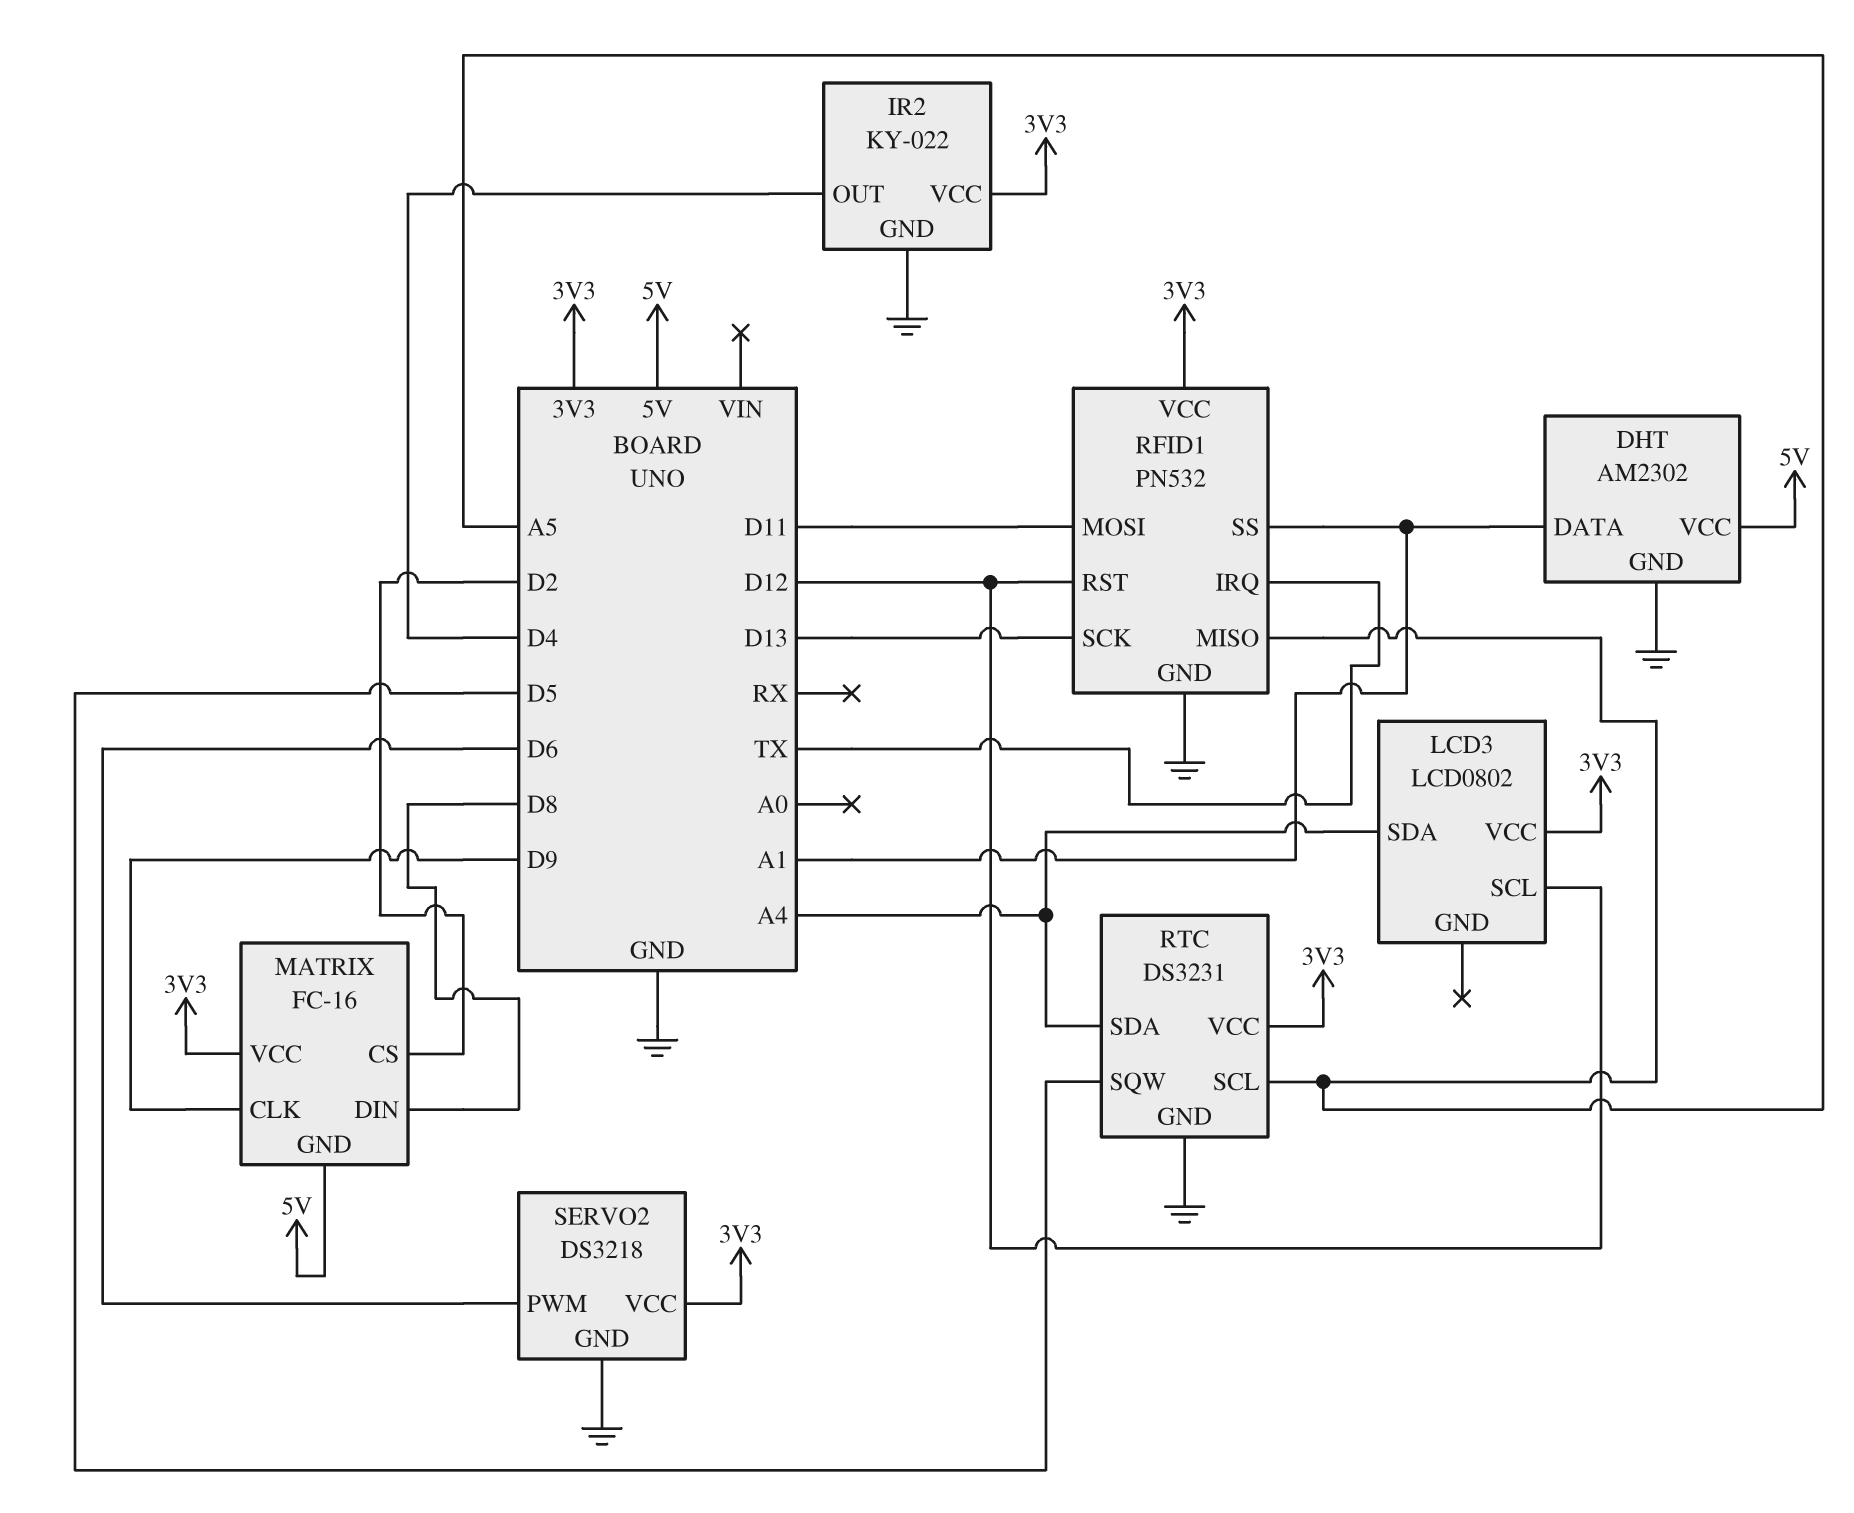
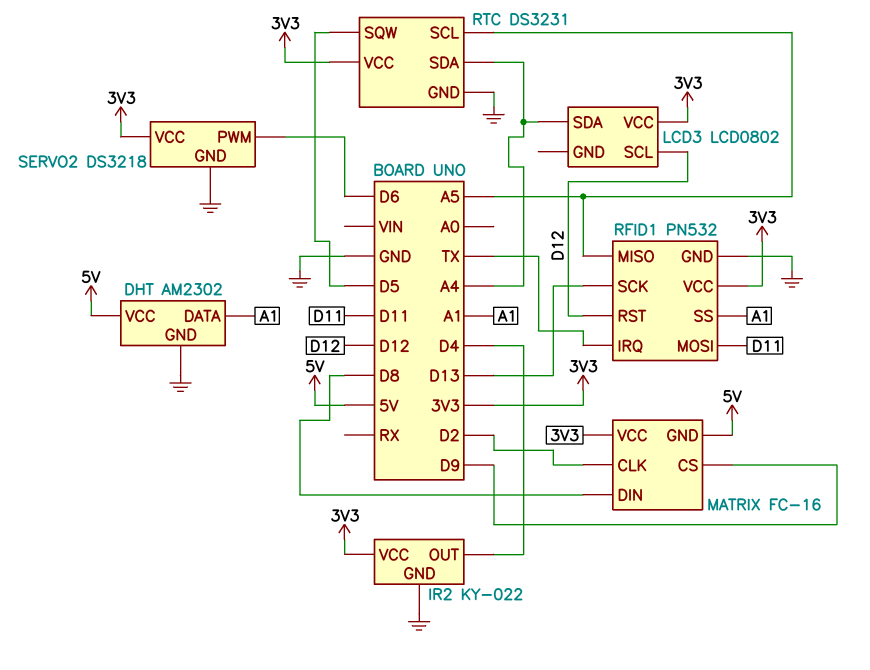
MATRIX pin CLK: D9 -> D2
MATRIX pin CS: D2 -> D9

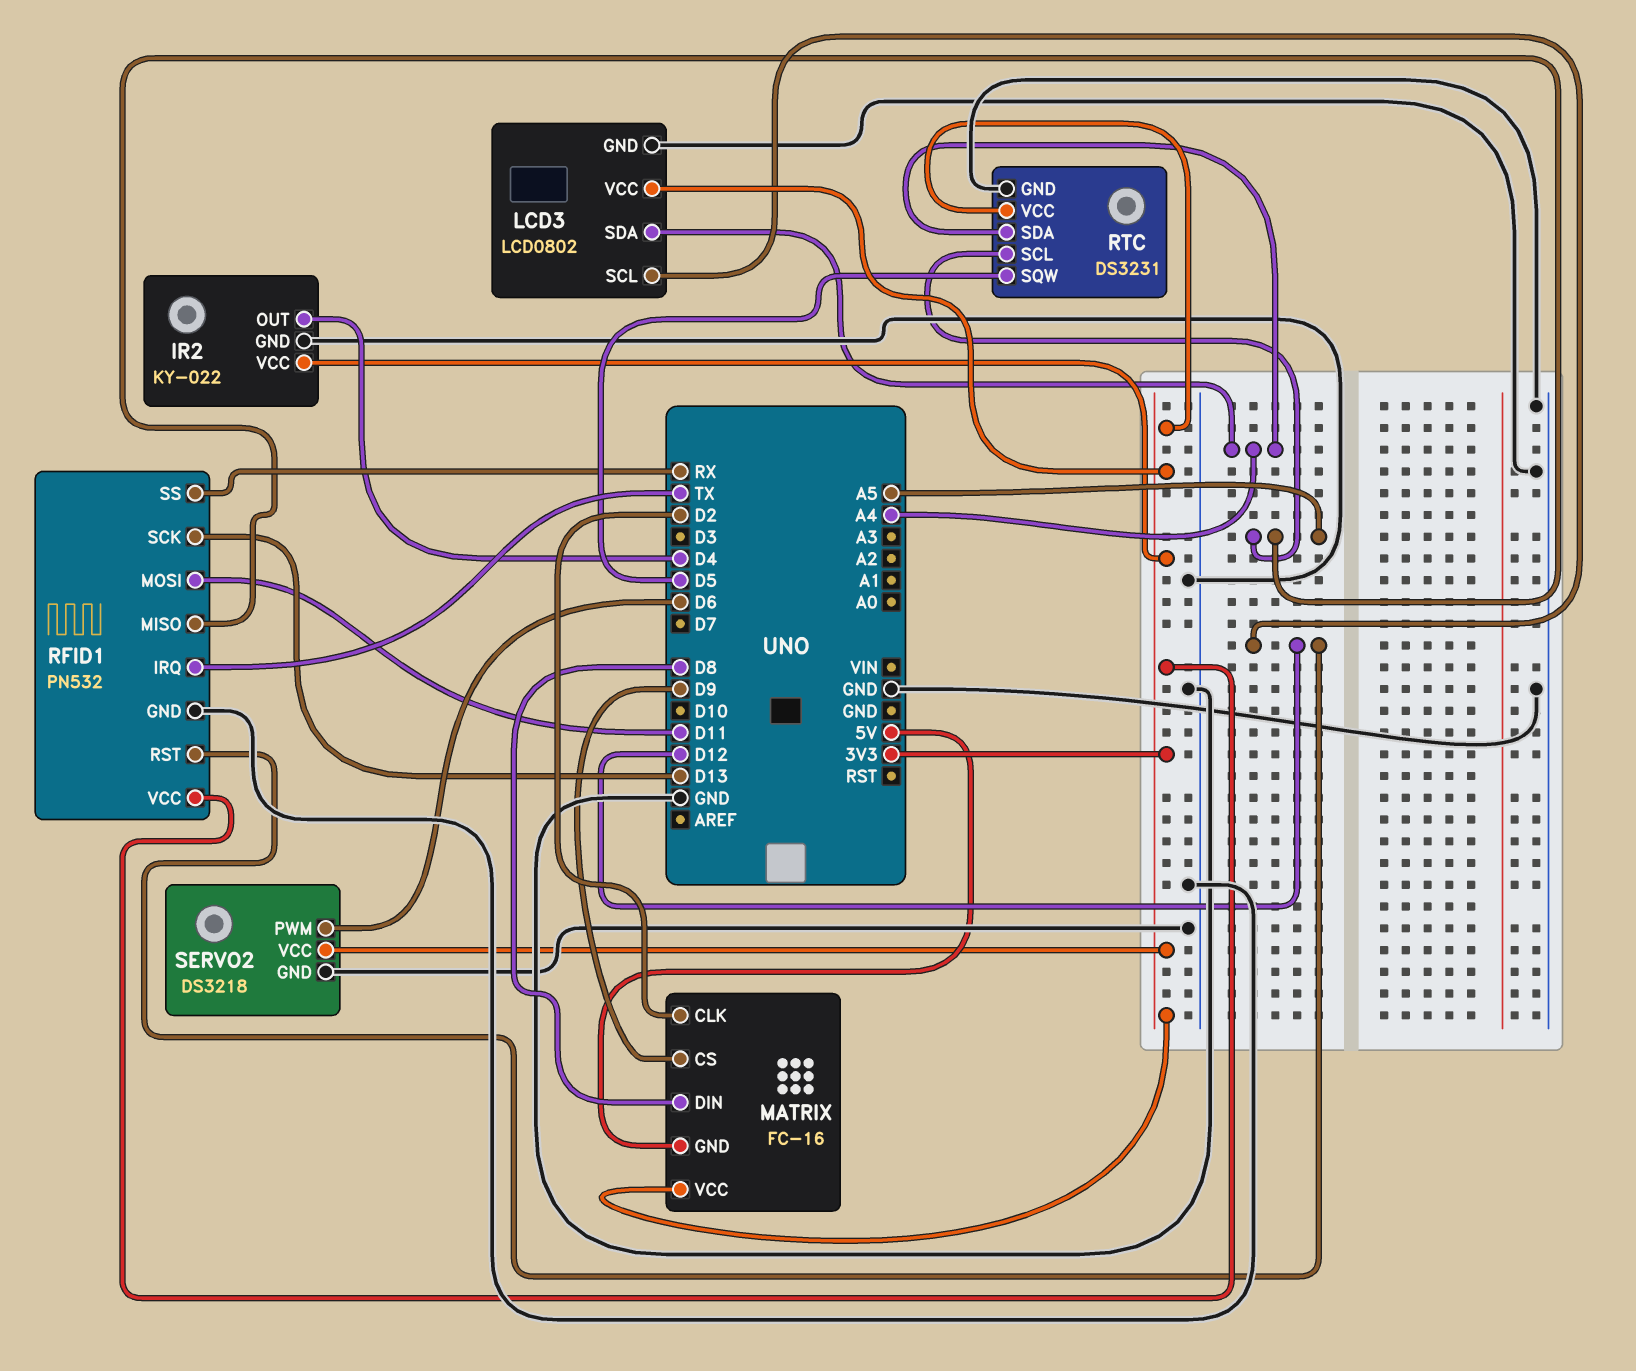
DHT: AM2302 -> none
DHT pin DATA: A1 -> none
DHT pin GND: GND -> none
DHT pin VCC: 5V -> none
LCD3 pin GND: none -> GND
RFID1 pin SS: A1 -> RX

